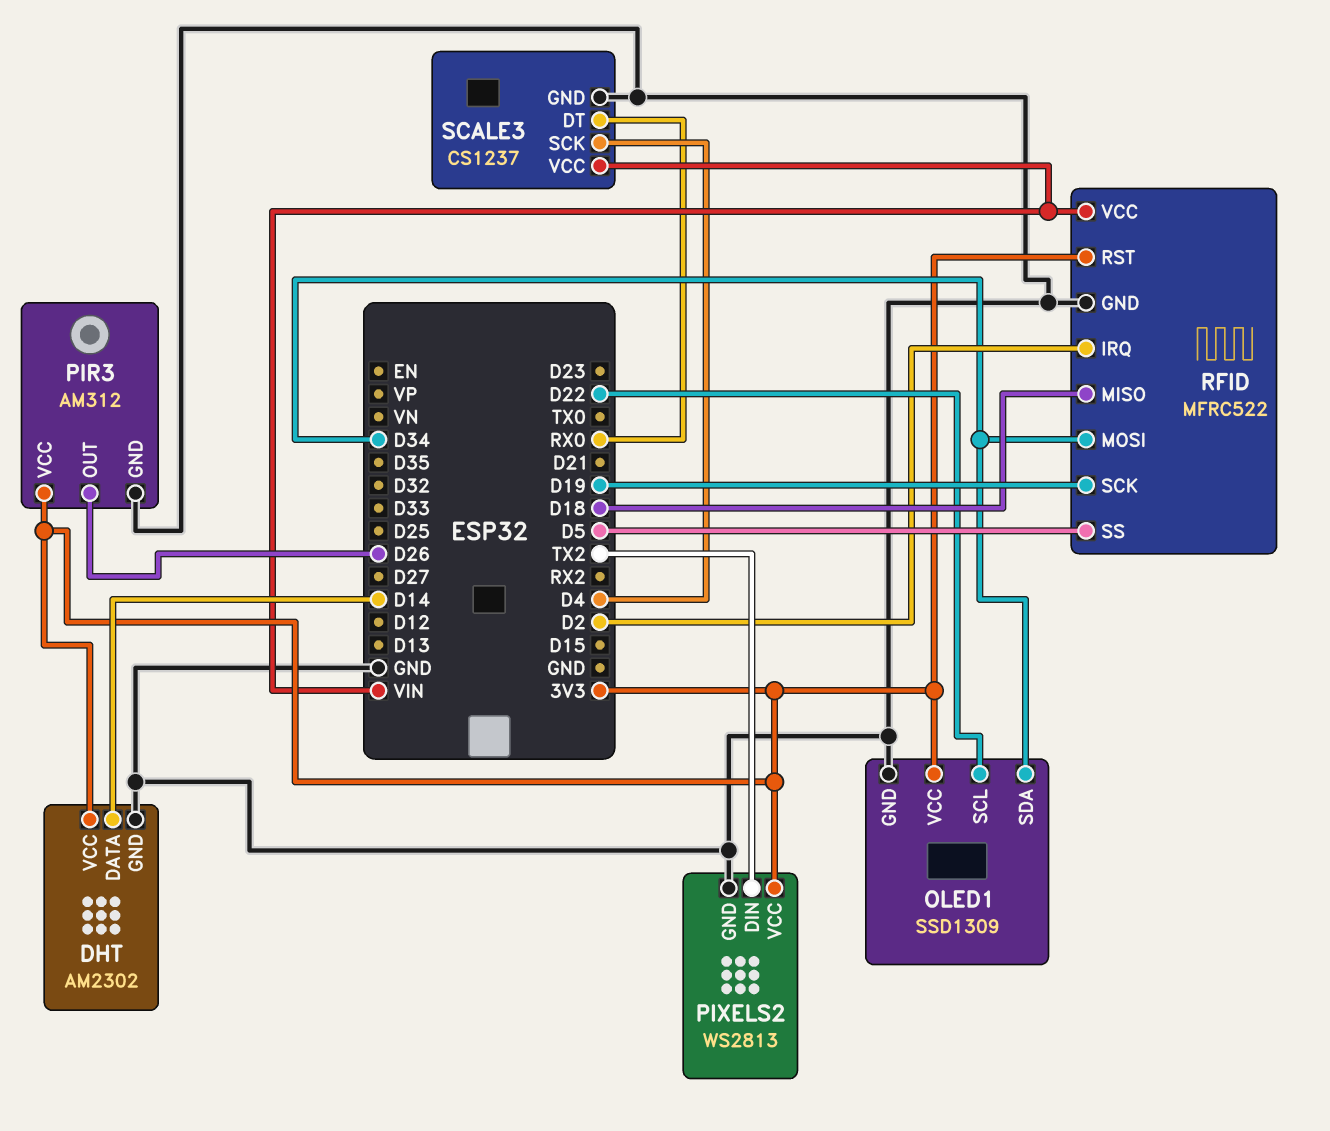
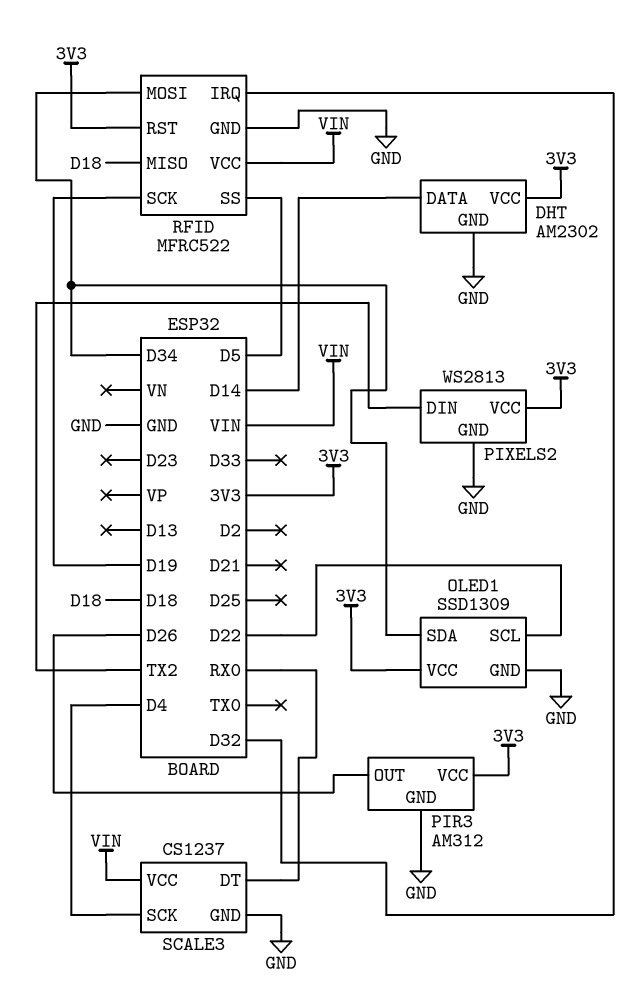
RFID pin IRQ: D2 -> D32

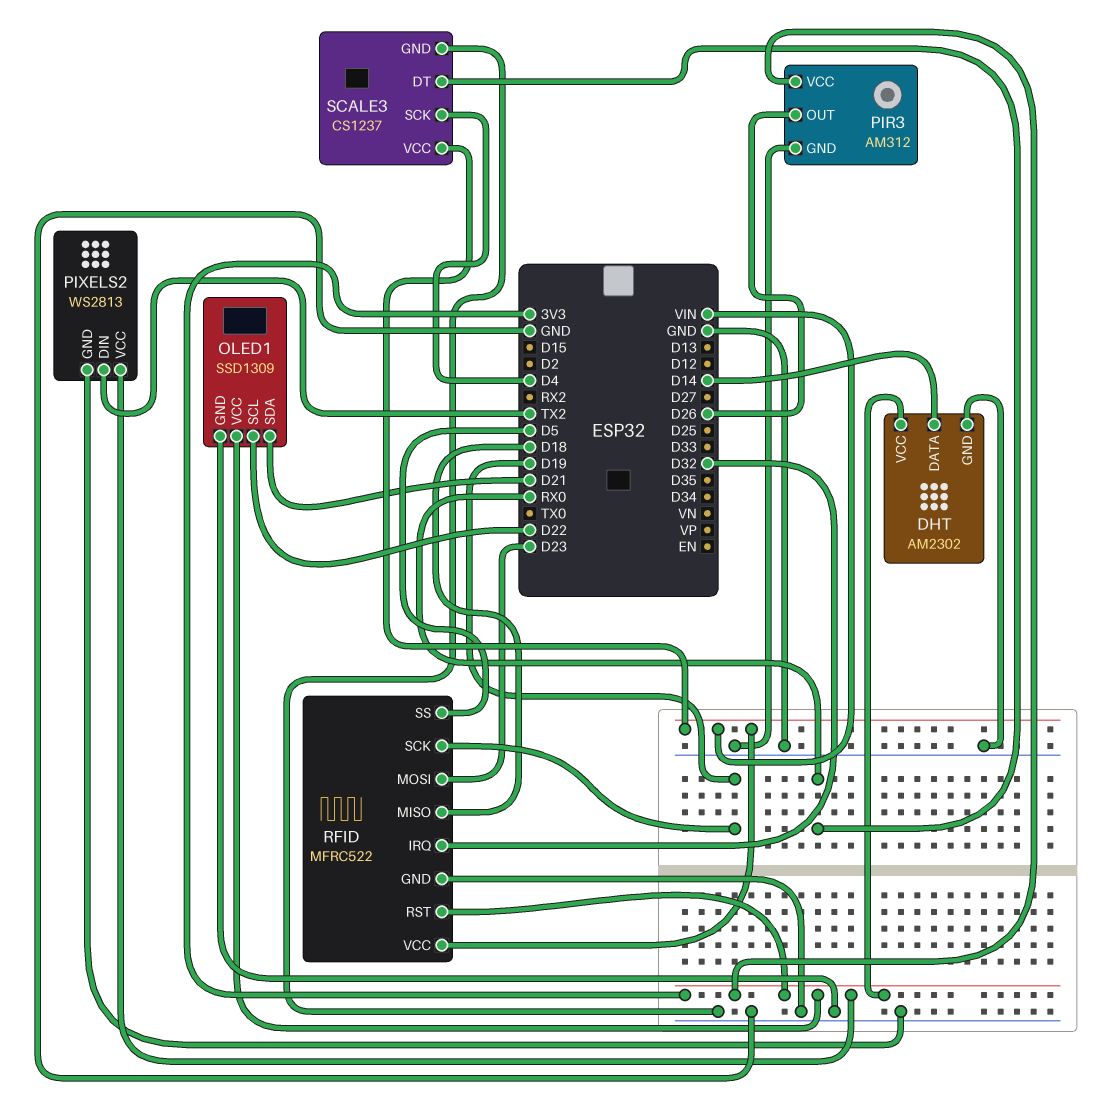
OLED1 pin SDA: D34 -> D21
RFID pin MOSI: D34 -> D23

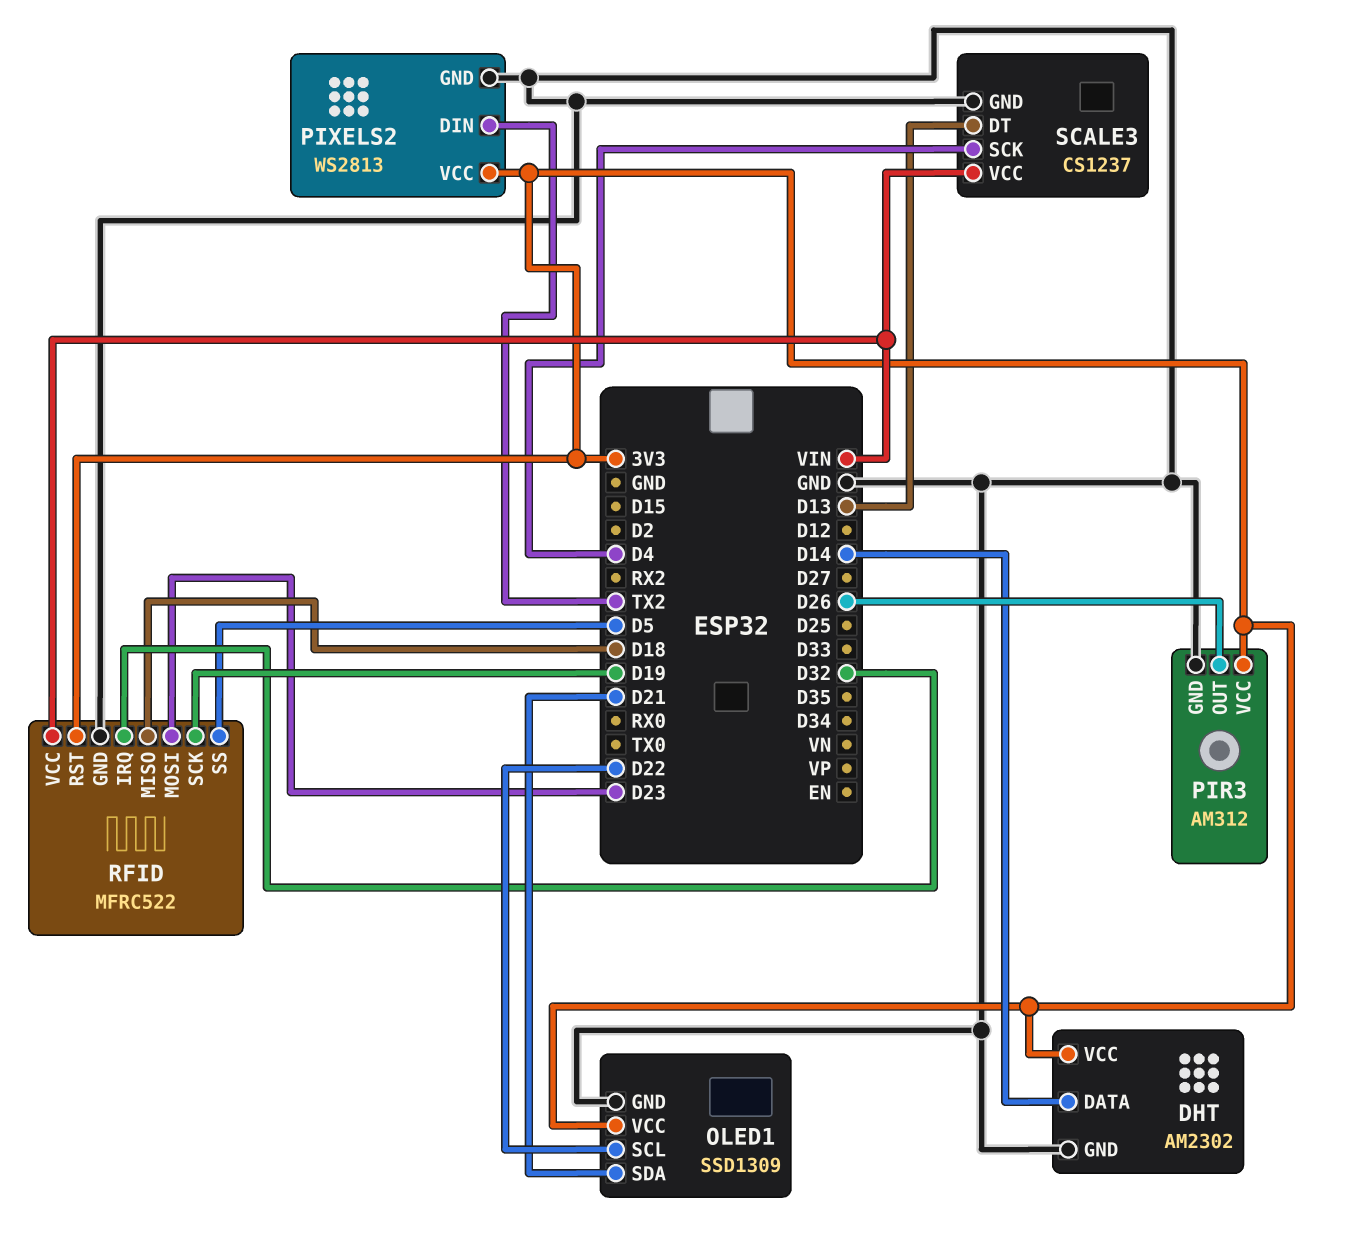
SCALE3 pin DT: RX0 -> D13

